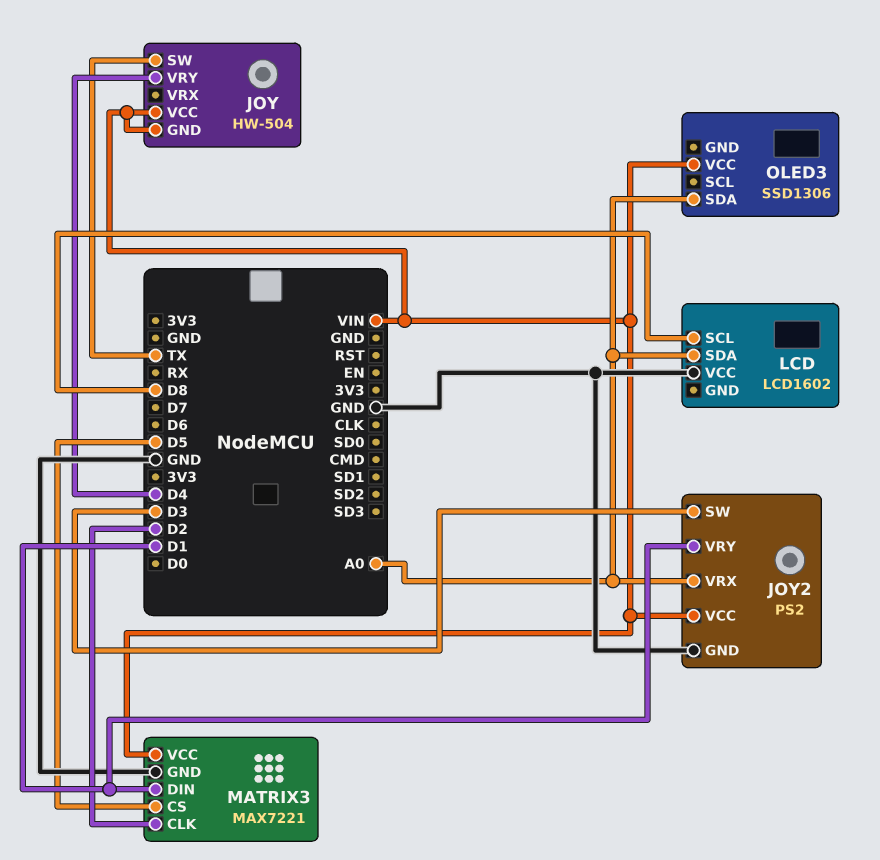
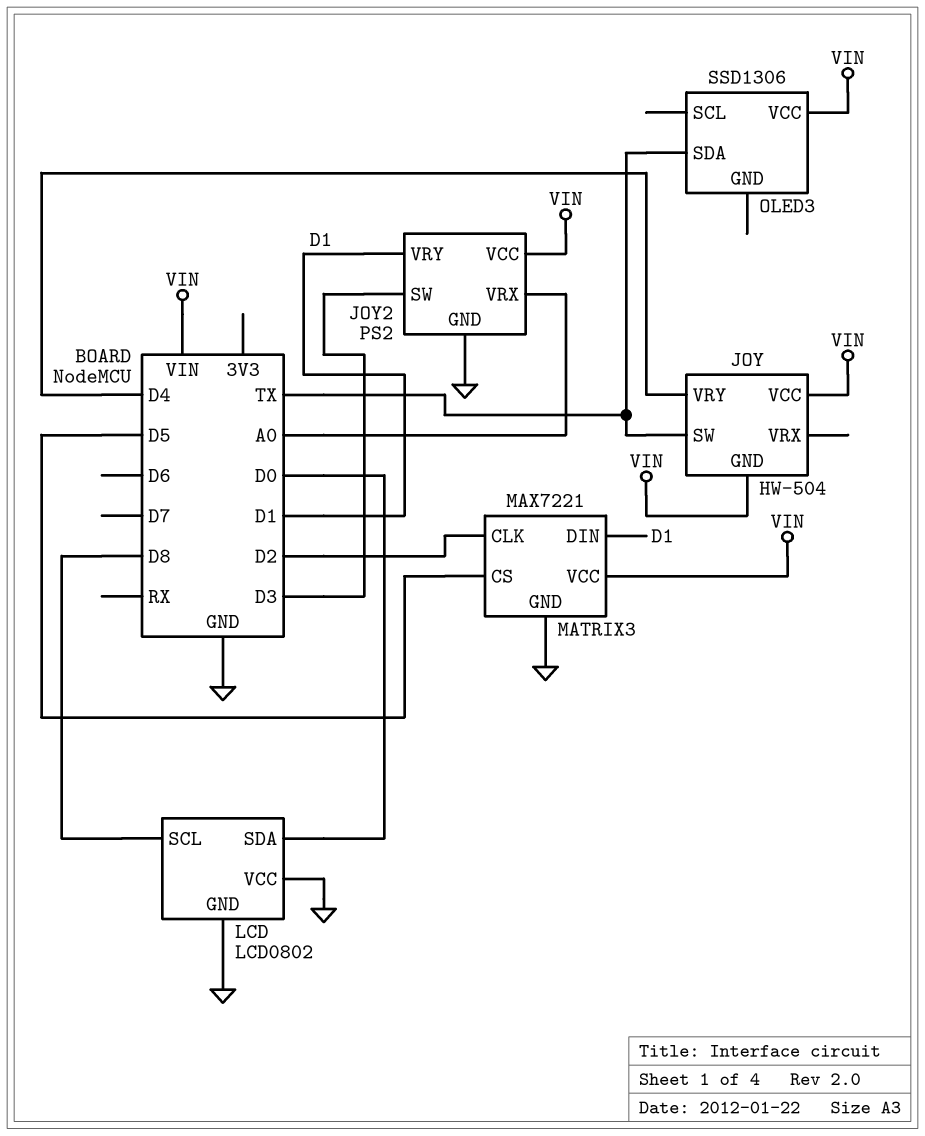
LCD: LCD1602 -> LCD0802
LCD pin GND: none -> GND
LCD pin SDA: A0 -> D0
OLED3 pin SDA: A0 -> TX

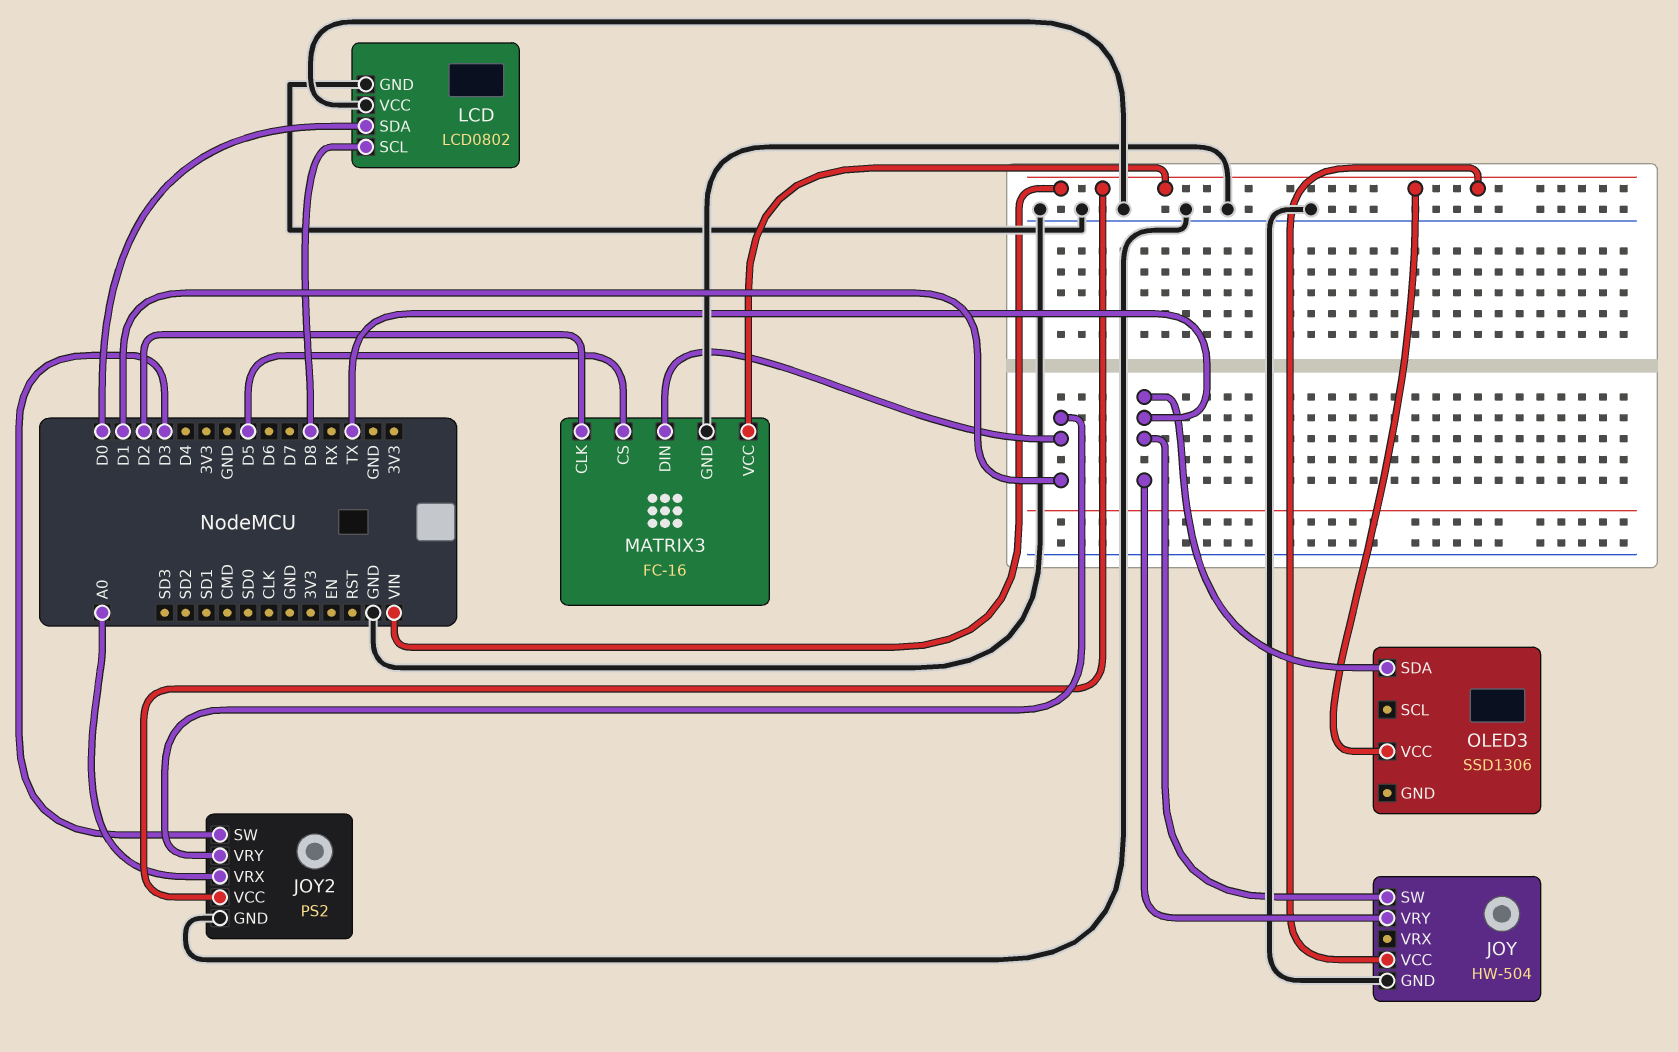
JOY pin GND: VIN -> GND
JOY pin VRY: D4 -> TX
MATRIX3: MAX7221 -> FC-16

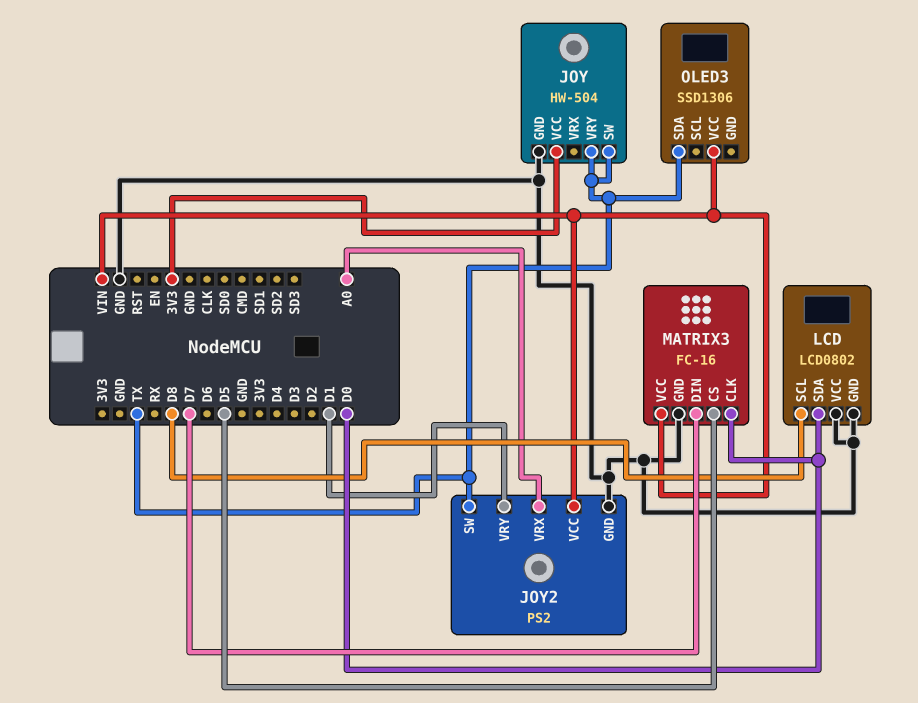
JOY pin VCC: VIN -> 3V3
JOY2 pin SW: D3 -> TX
MATRIX3 pin CLK: D2 -> D0
MATRIX3 pin DIN: D1 -> D7

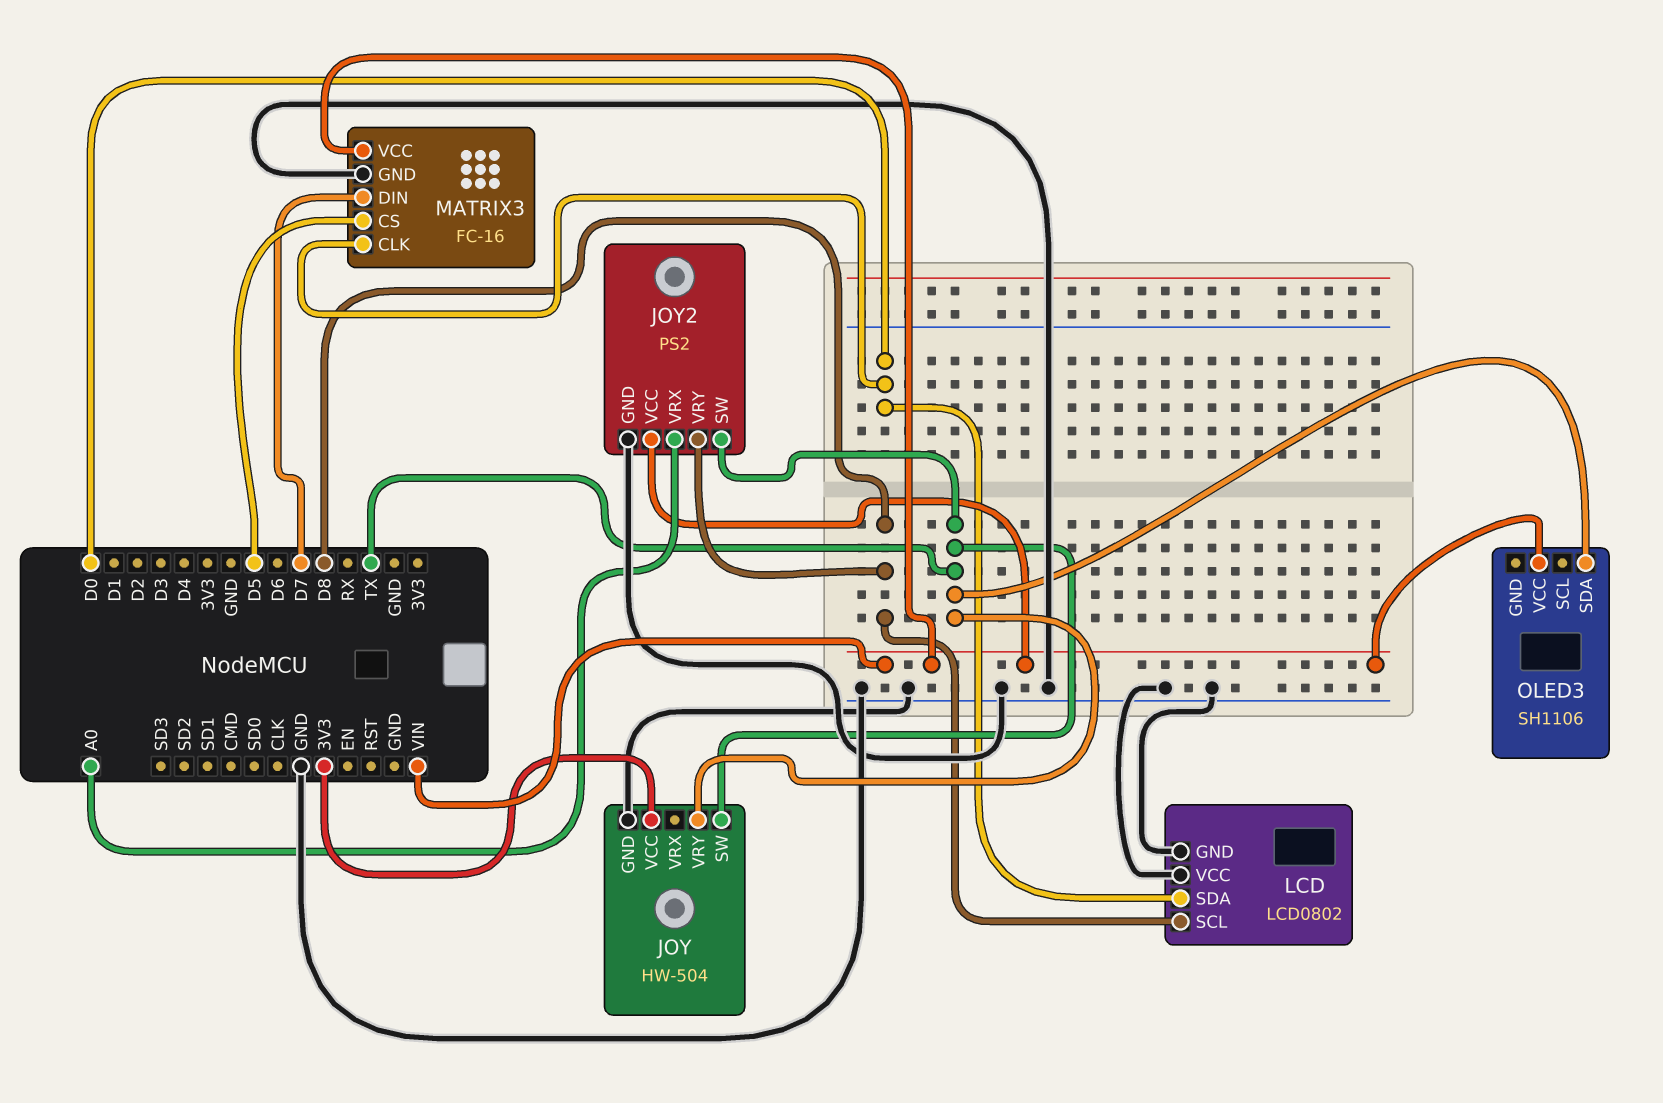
JOY2 pin VRY: D1 -> D8
OLED3: SSD1306 -> SH1106

